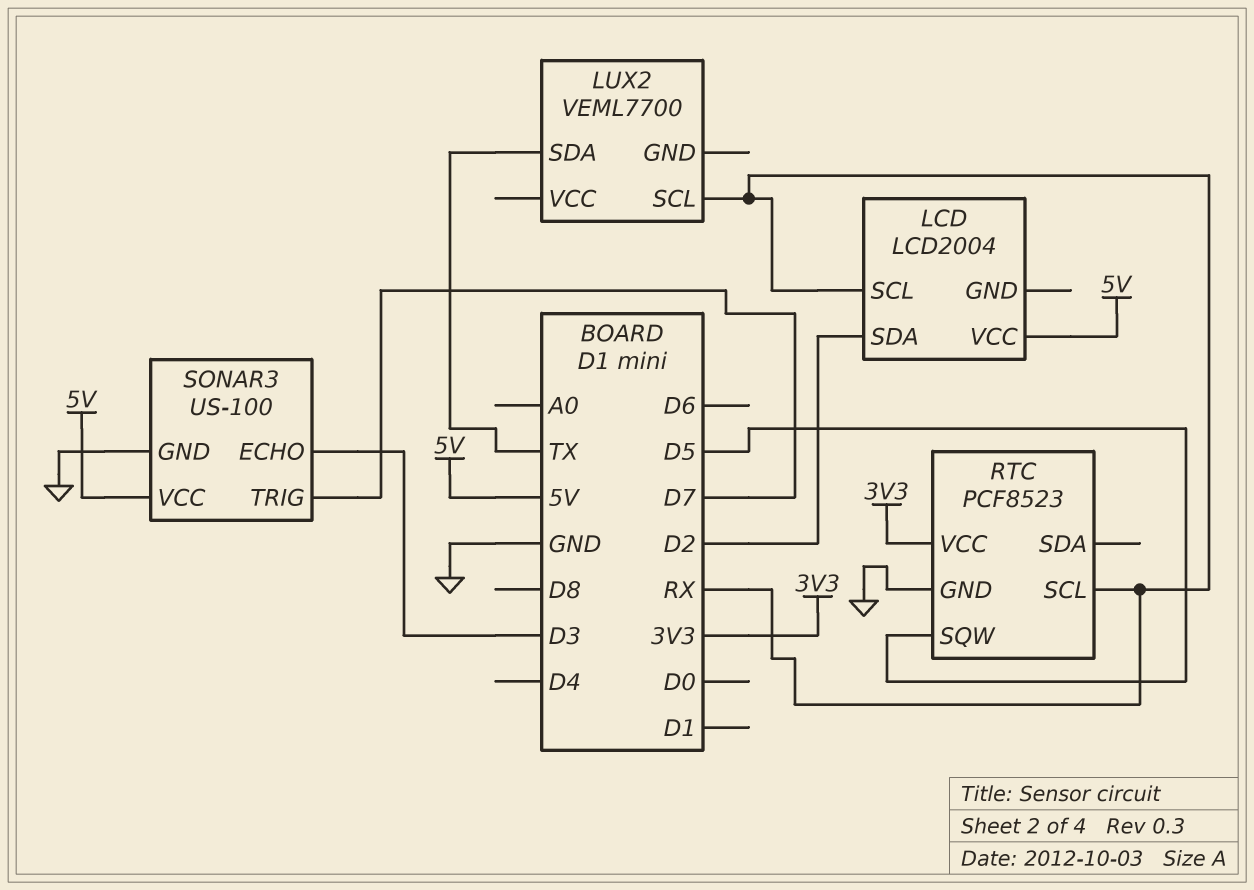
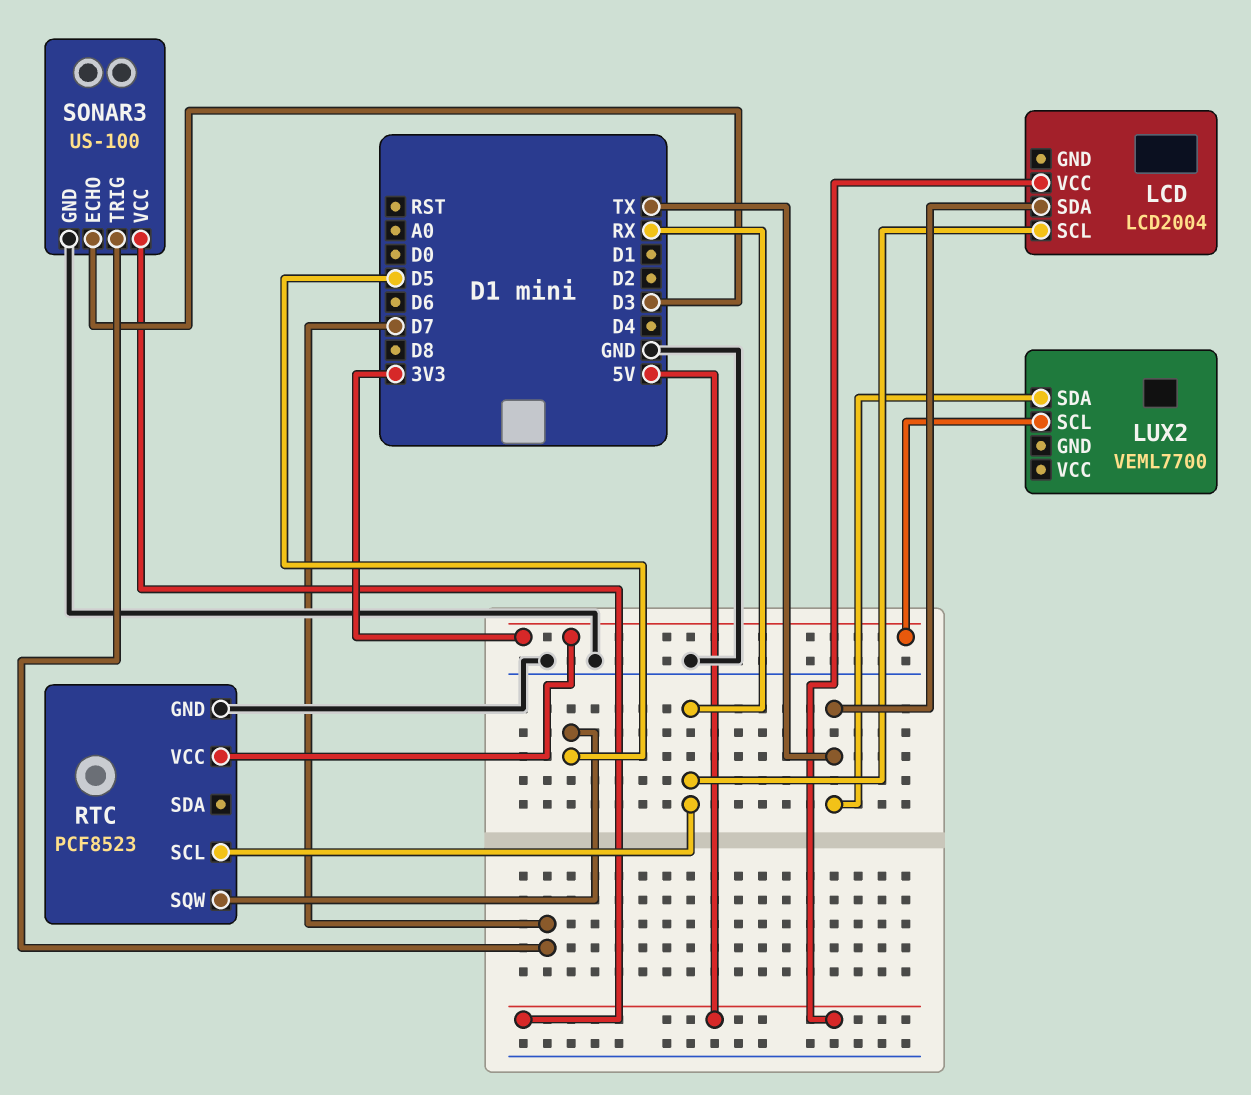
LCD pin SDA: D2 -> TX
LUX2 pin SCL: RX -> 3V3

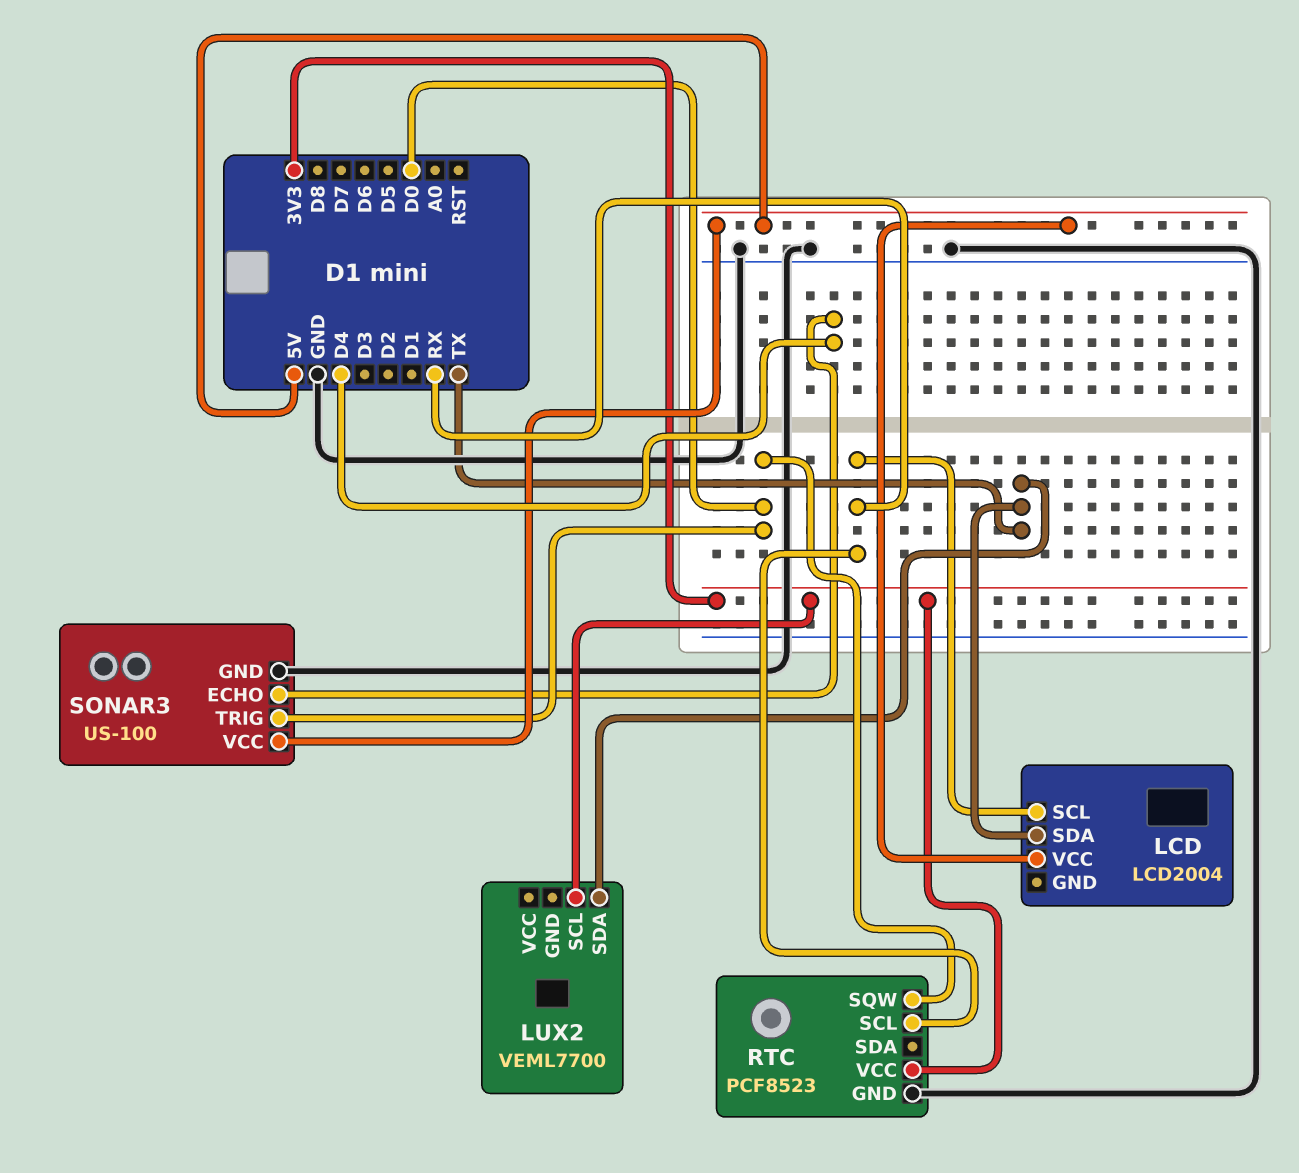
RTC pin SQW: D5 -> D0
SONAR3 pin ECHO: D3 -> D4
SONAR3 pin TRIG: D7 -> D0

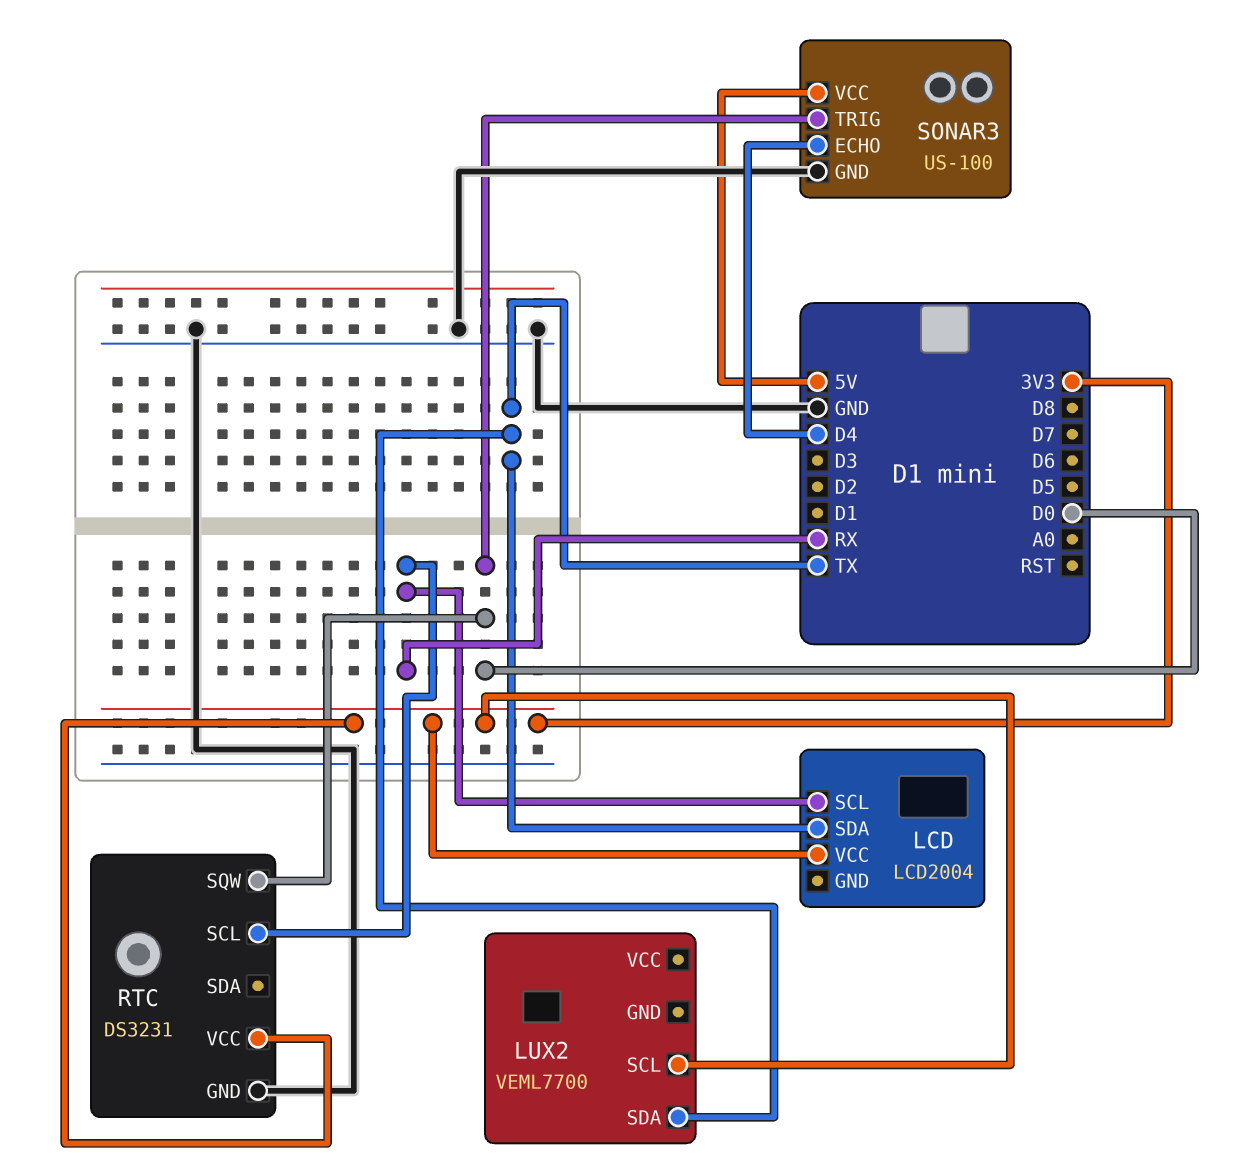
LCD pin VCC: 5V -> 3V3
RTC: PCF8523 -> DS3231

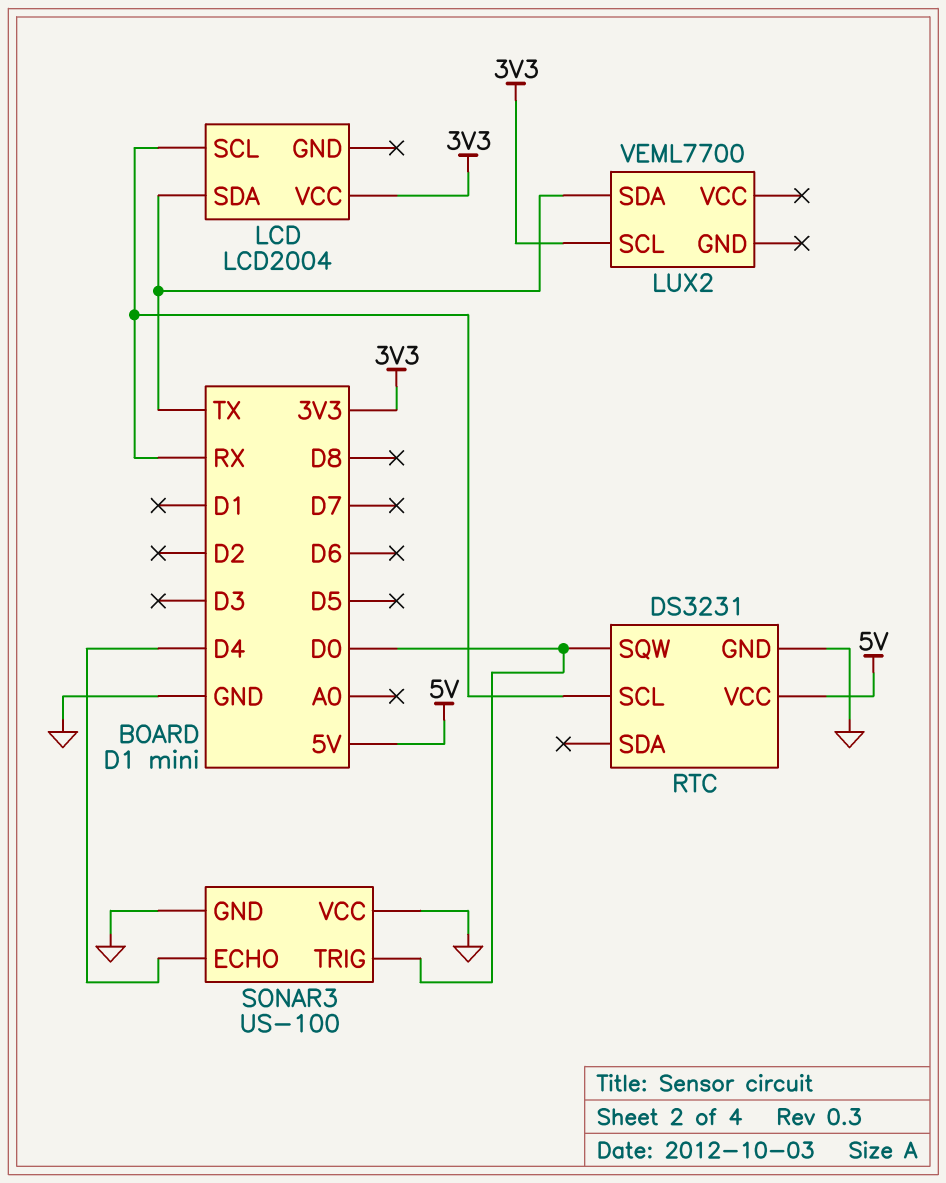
RTC pin VCC: 3V3 -> 5V
SONAR3 pin VCC: 5V -> GND

